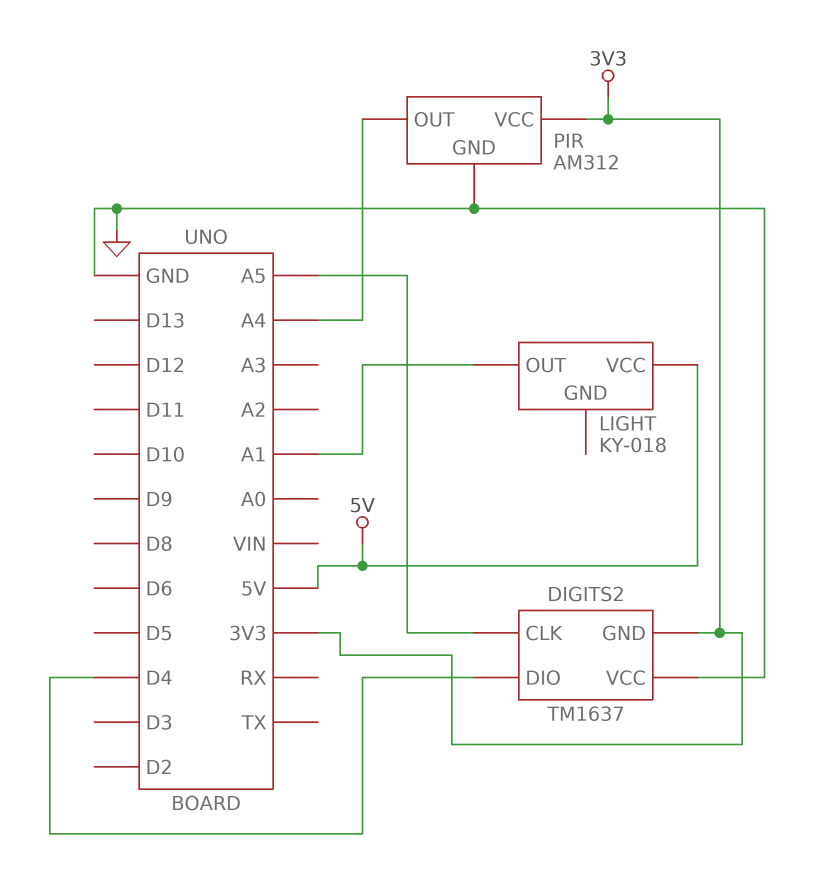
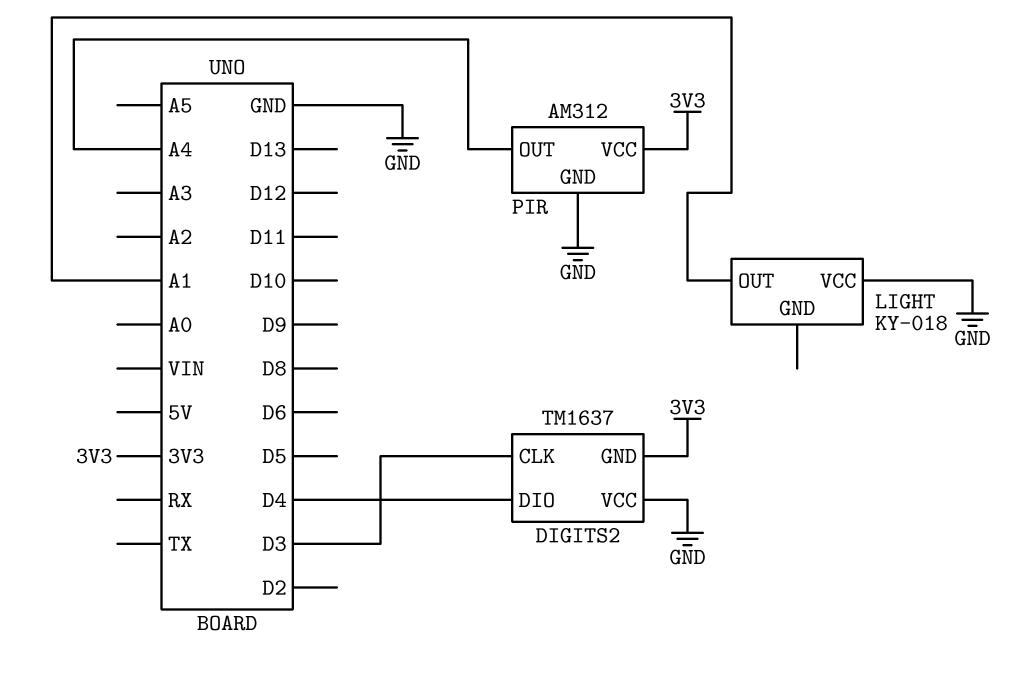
DIGITS2 pin CLK: A5 -> D3
LIGHT pin VCC: 5V -> GND

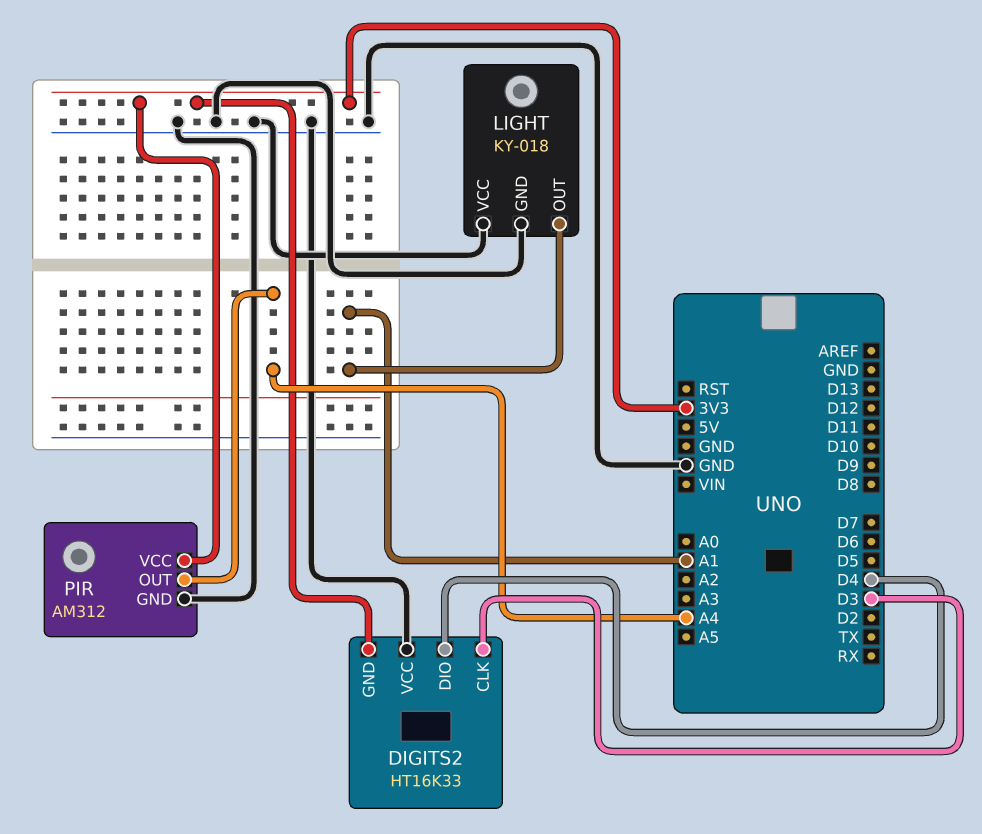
DIGITS2: TM1637 -> HT16K33
LIGHT pin GND: none -> GND

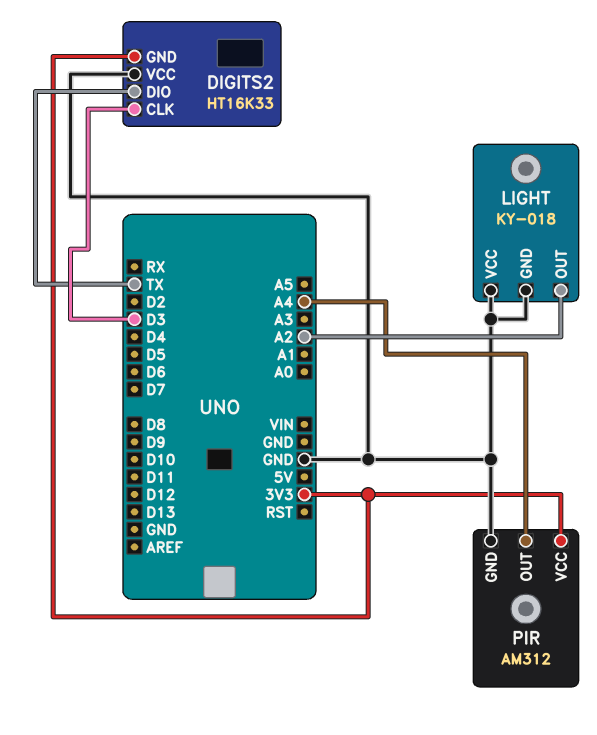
DIGITS2 pin DIO: D4 -> TX
LIGHT pin OUT: A1 -> A2

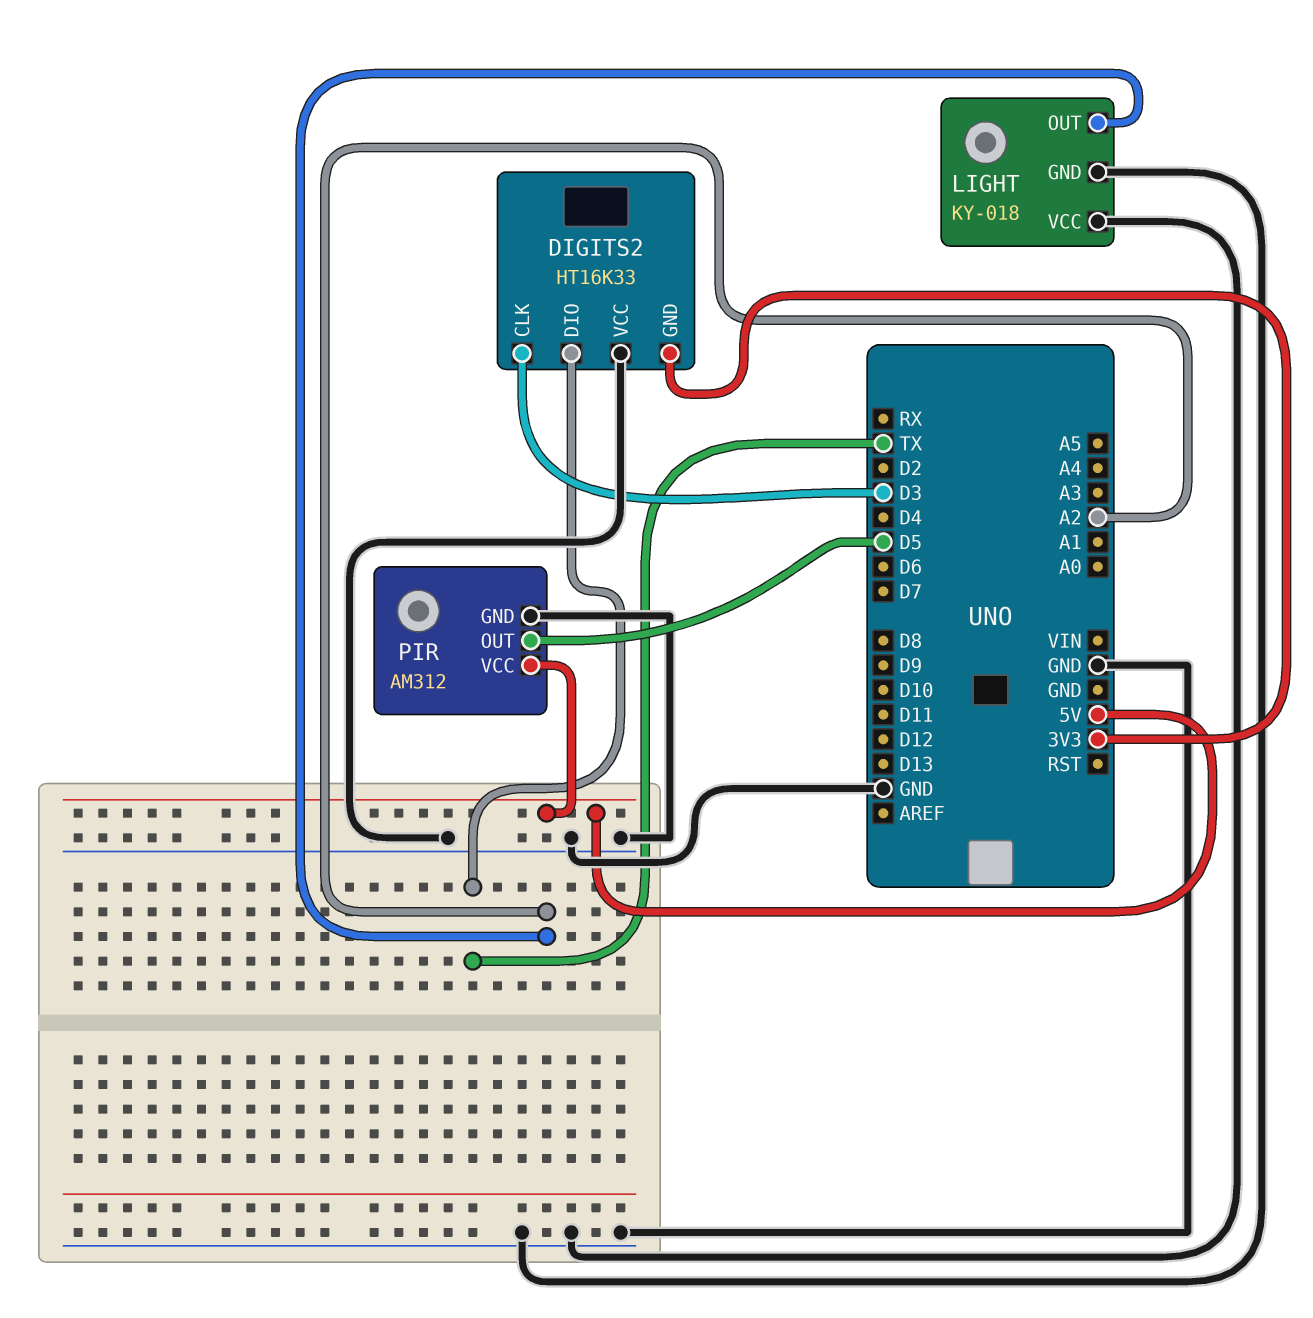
PIR pin OUT: A4 -> D5
PIR pin VCC: 3V3 -> 5V

